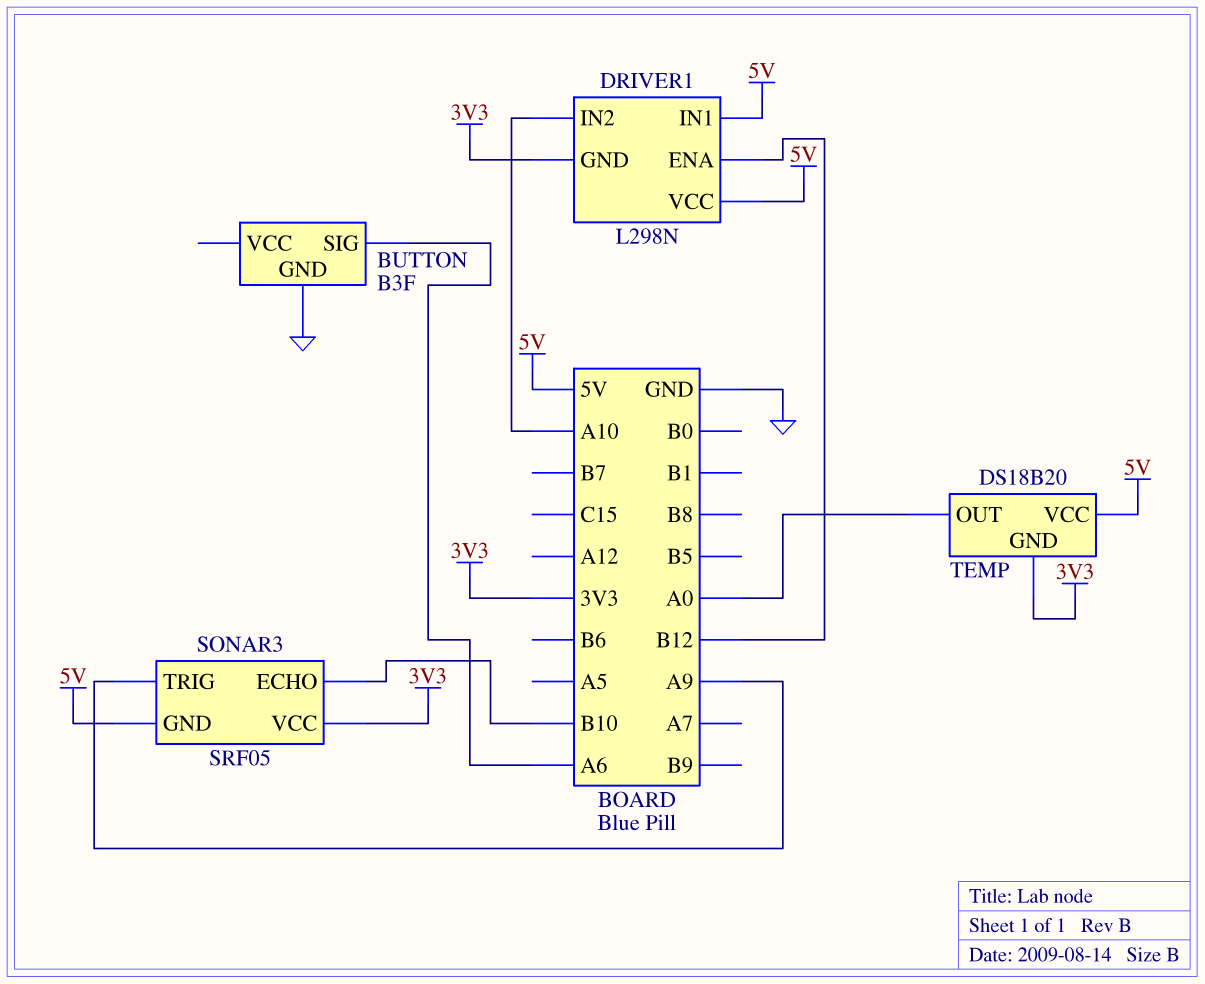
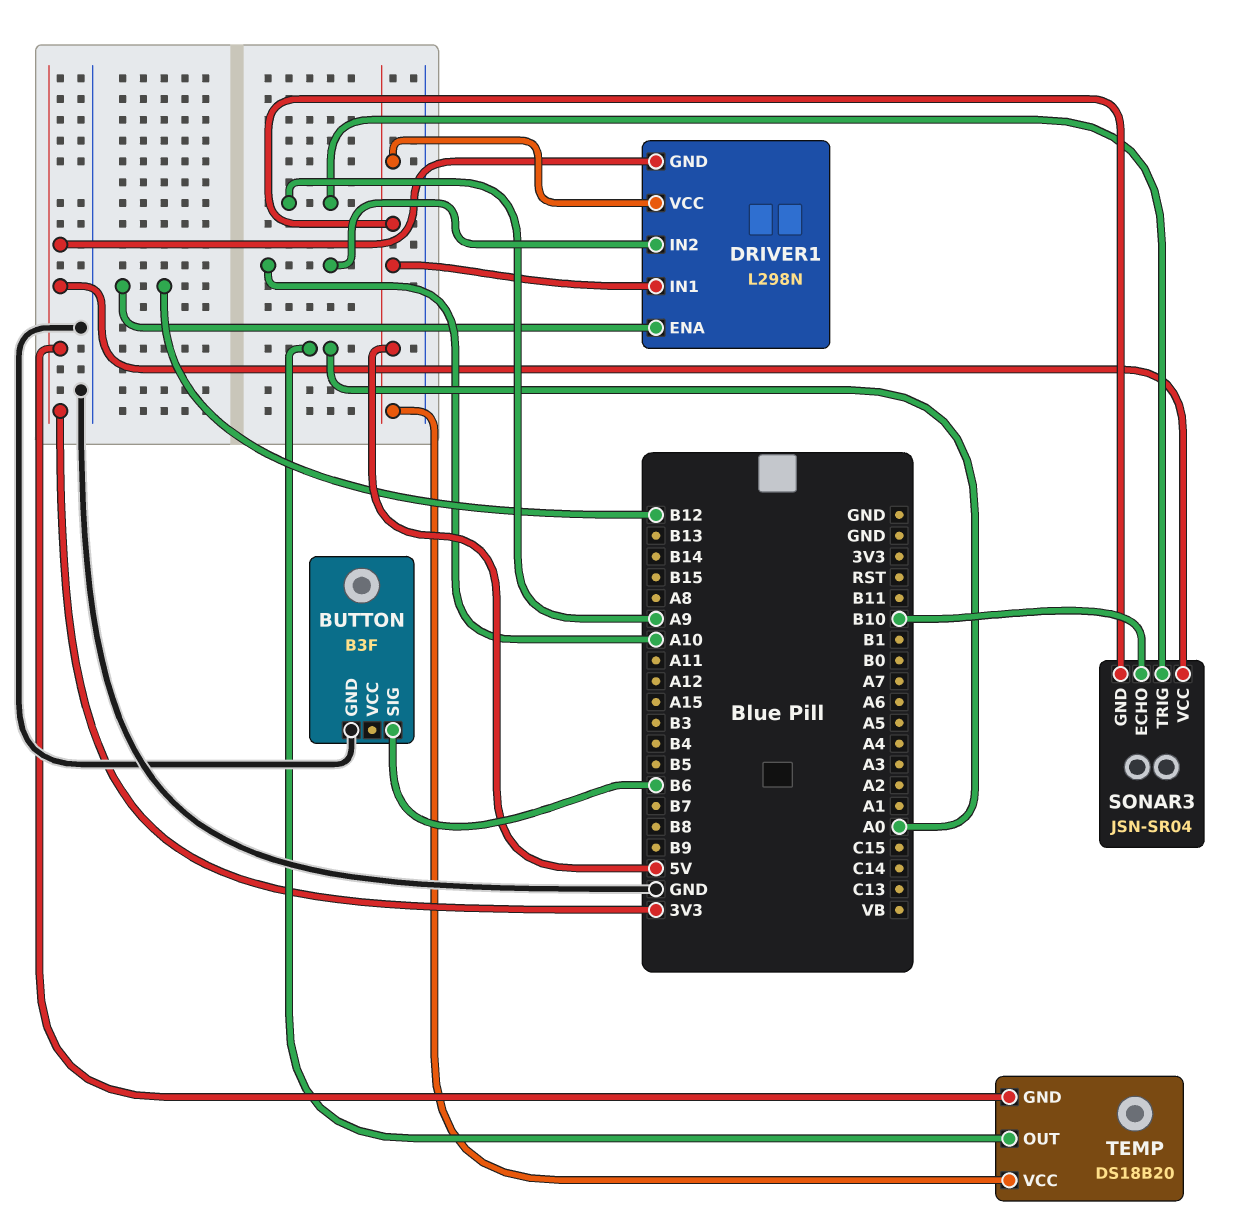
BUTTON pin SIG: A6 -> B6
SONAR3: SRF05 -> JSN-SR04

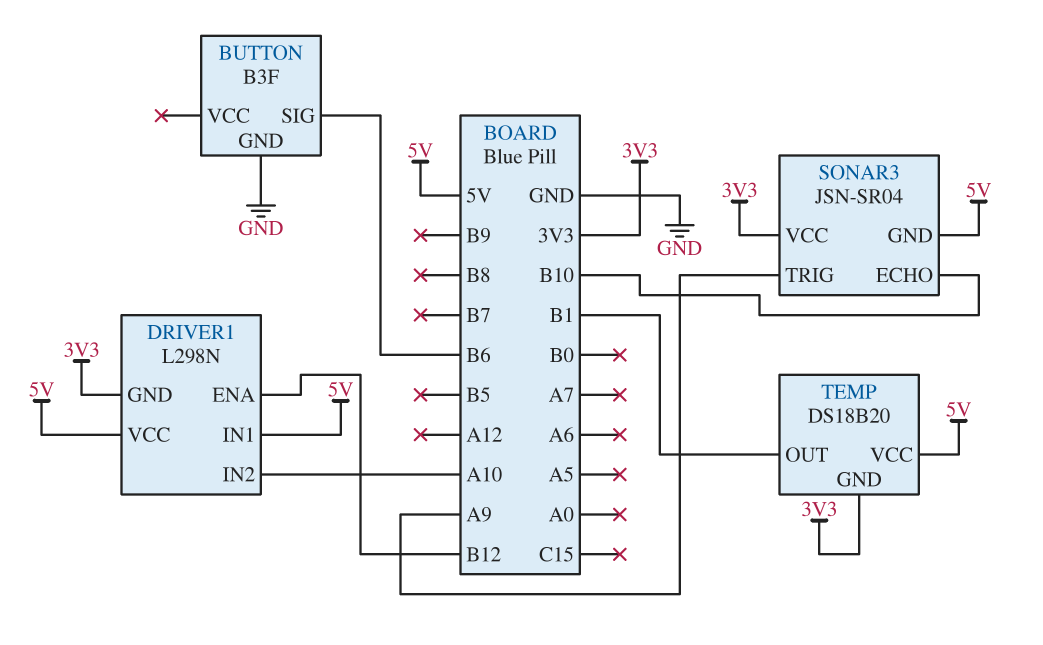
TEMP pin OUT: A0 -> B1

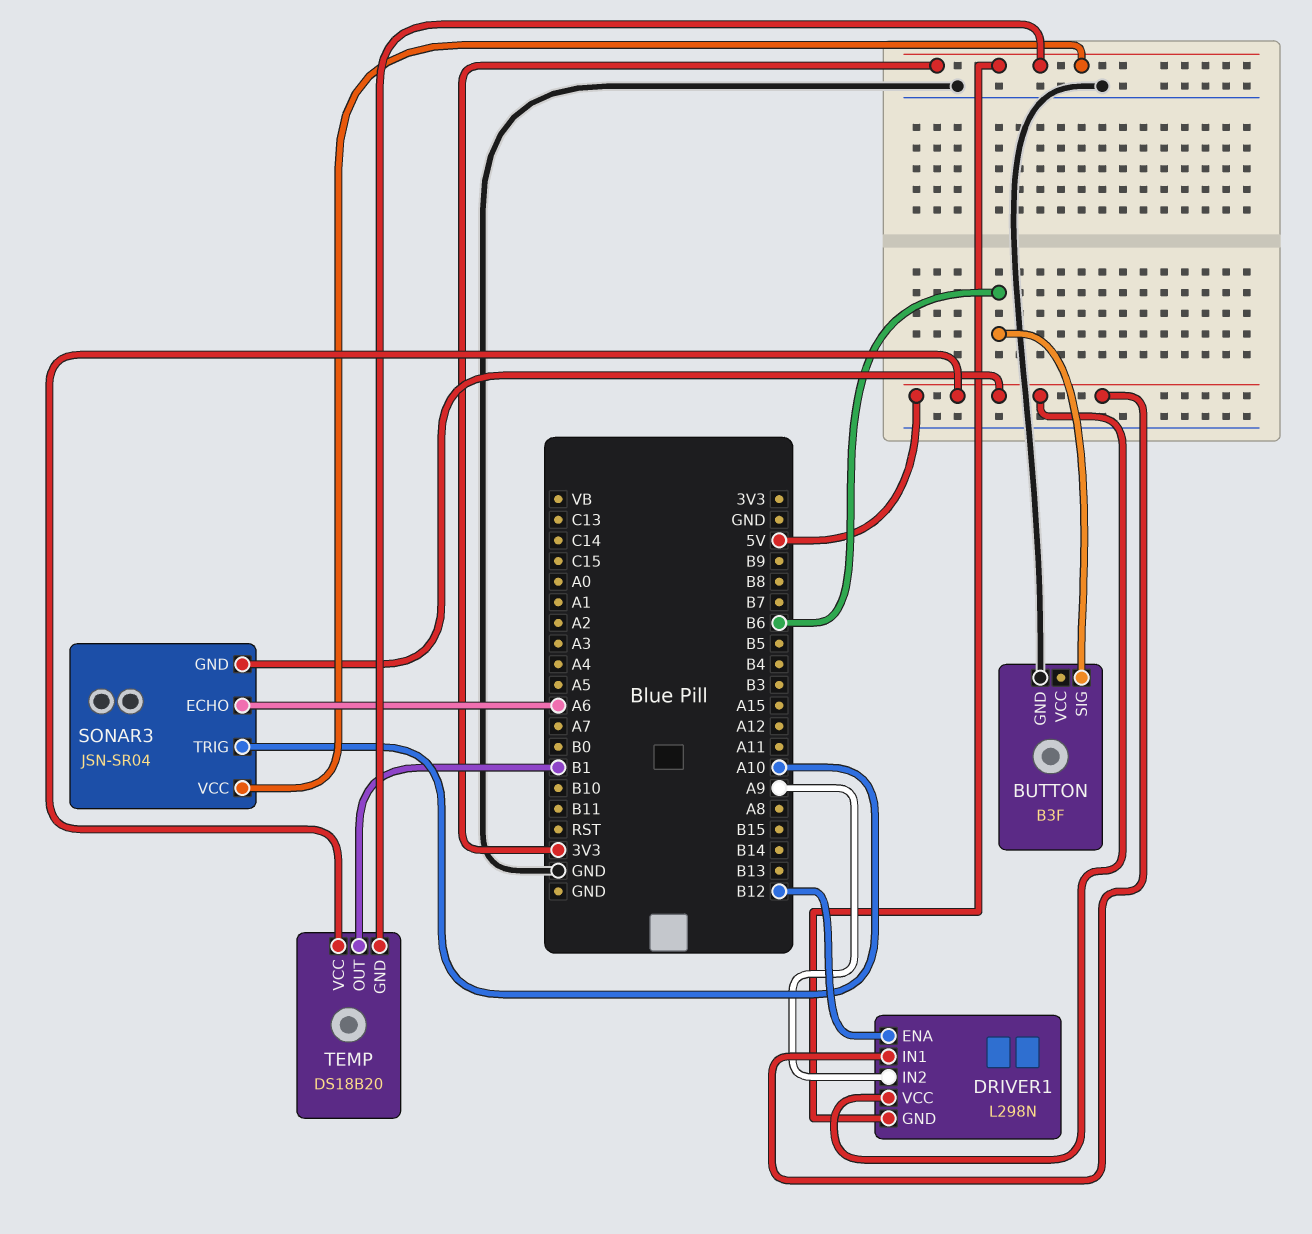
DRIVER1 pin IN2: A10 -> A9
SONAR3 pin ECHO: B10 -> A6
SONAR3 pin TRIG: A9 -> A10

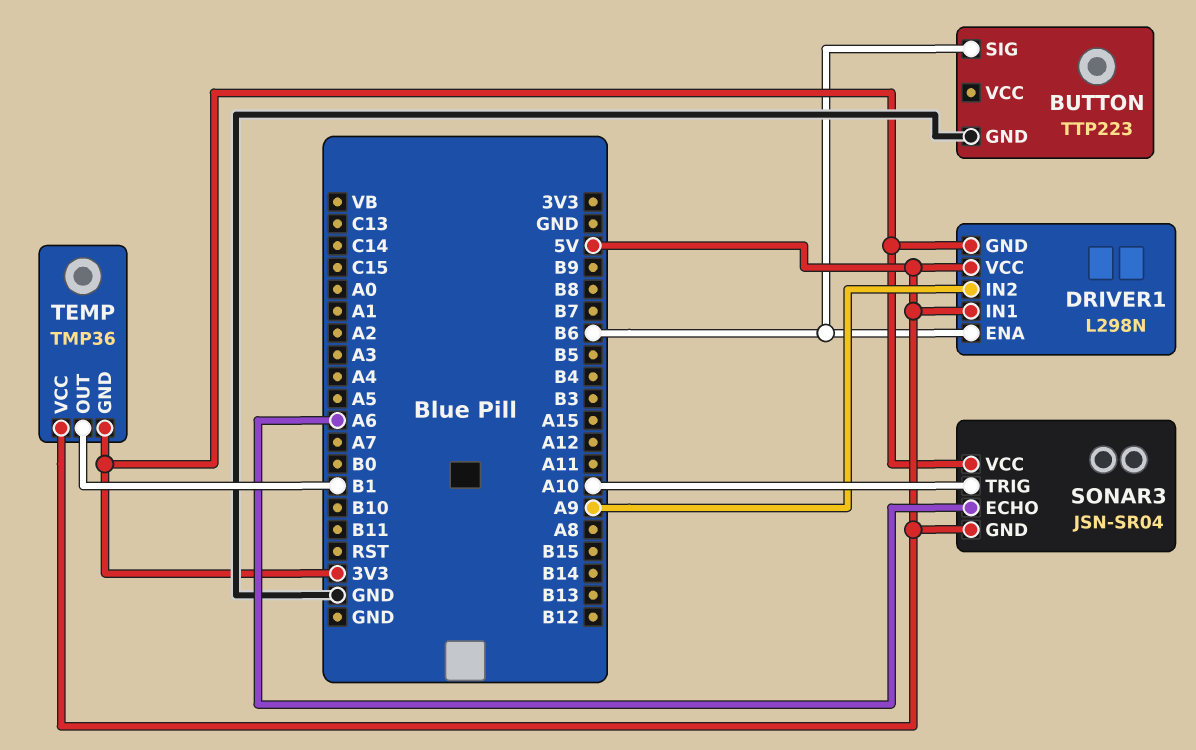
BUTTON: B3F -> TTP223
DRIVER1 pin ENA: B12 -> B6
TEMP: DS18B20 -> TMP36

